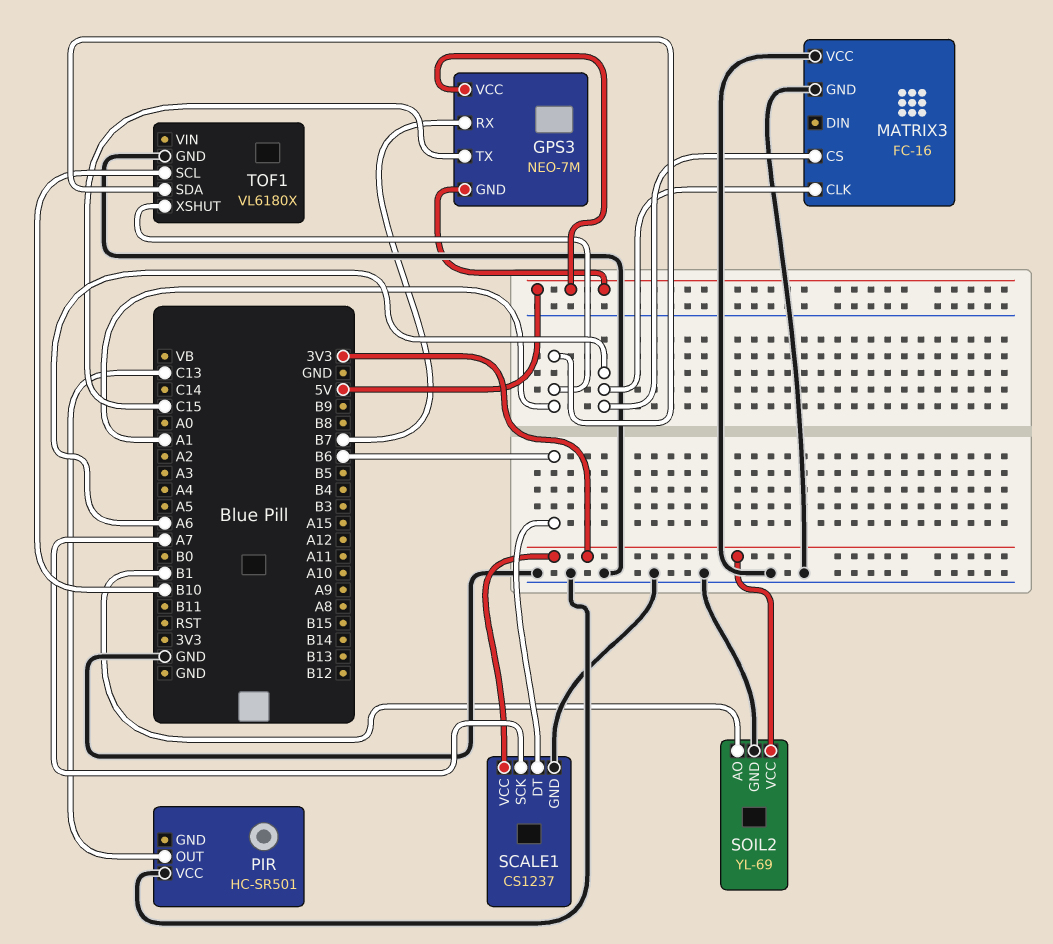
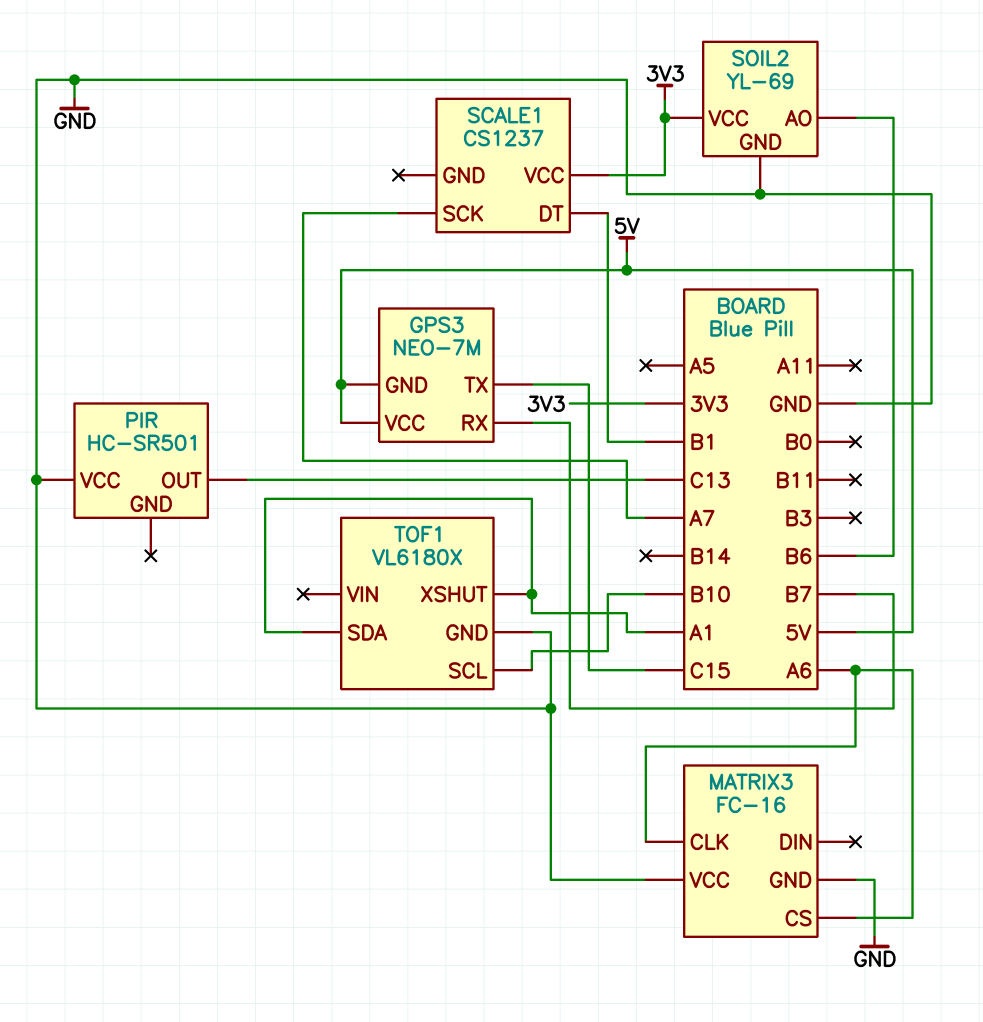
SCALE1 pin DT: B6 -> B1
SCALE1 pin GND: GND -> none
SOIL2 pin AO: B1 -> B6

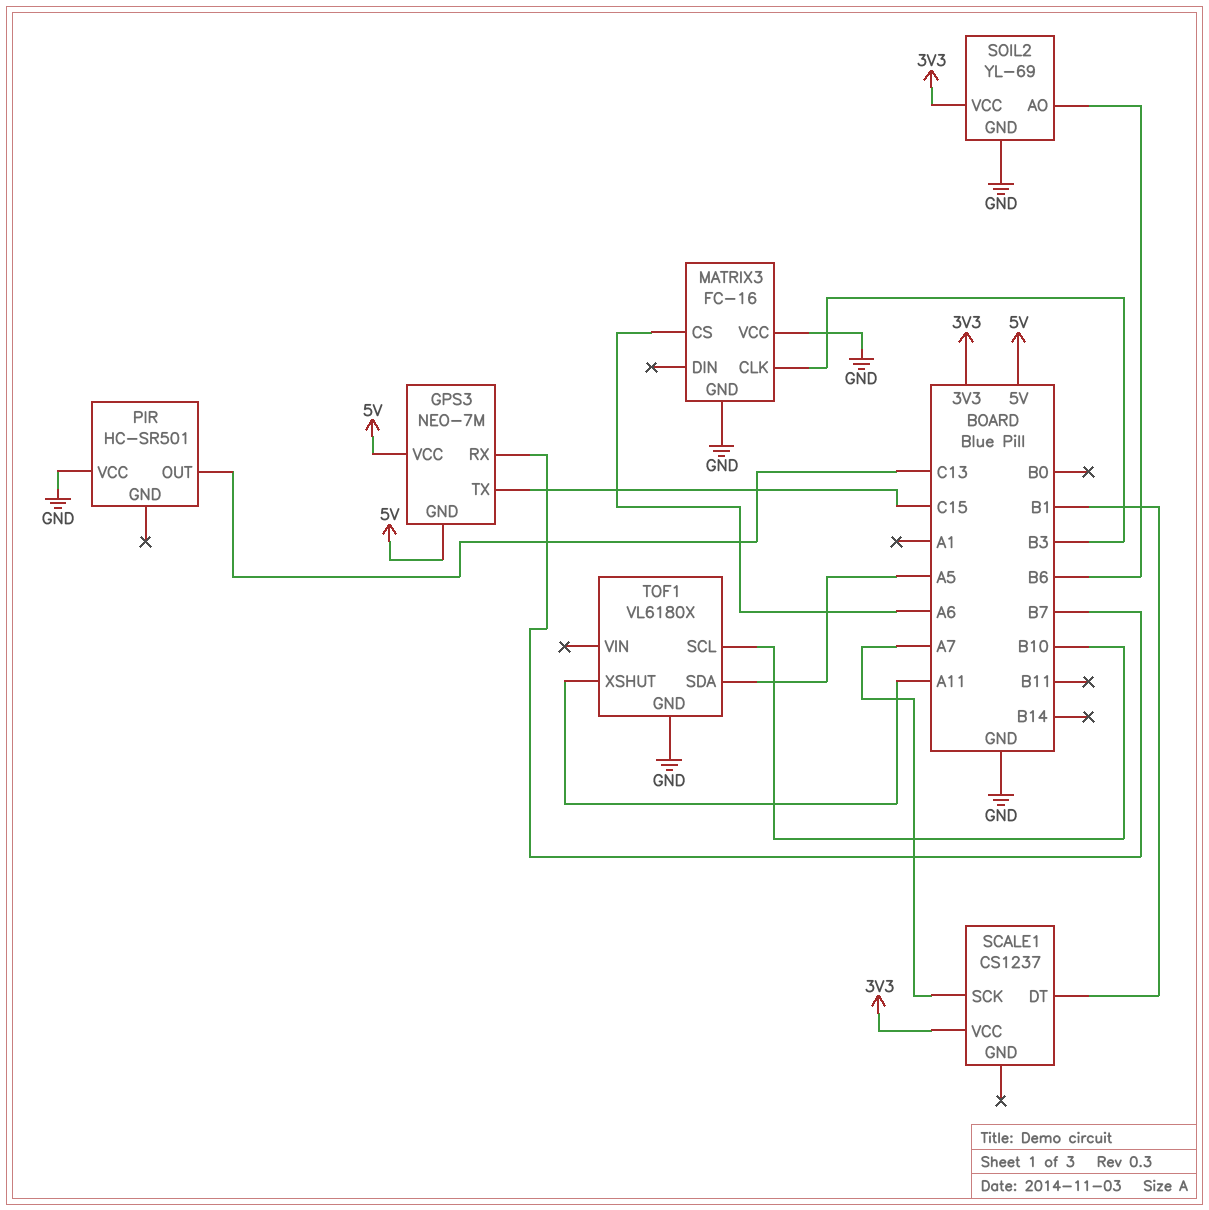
MATRIX3 pin CLK: A6 -> B3
TOF1 pin SDA: A1 -> A5
TOF1 pin XSHUT: A1 -> A11

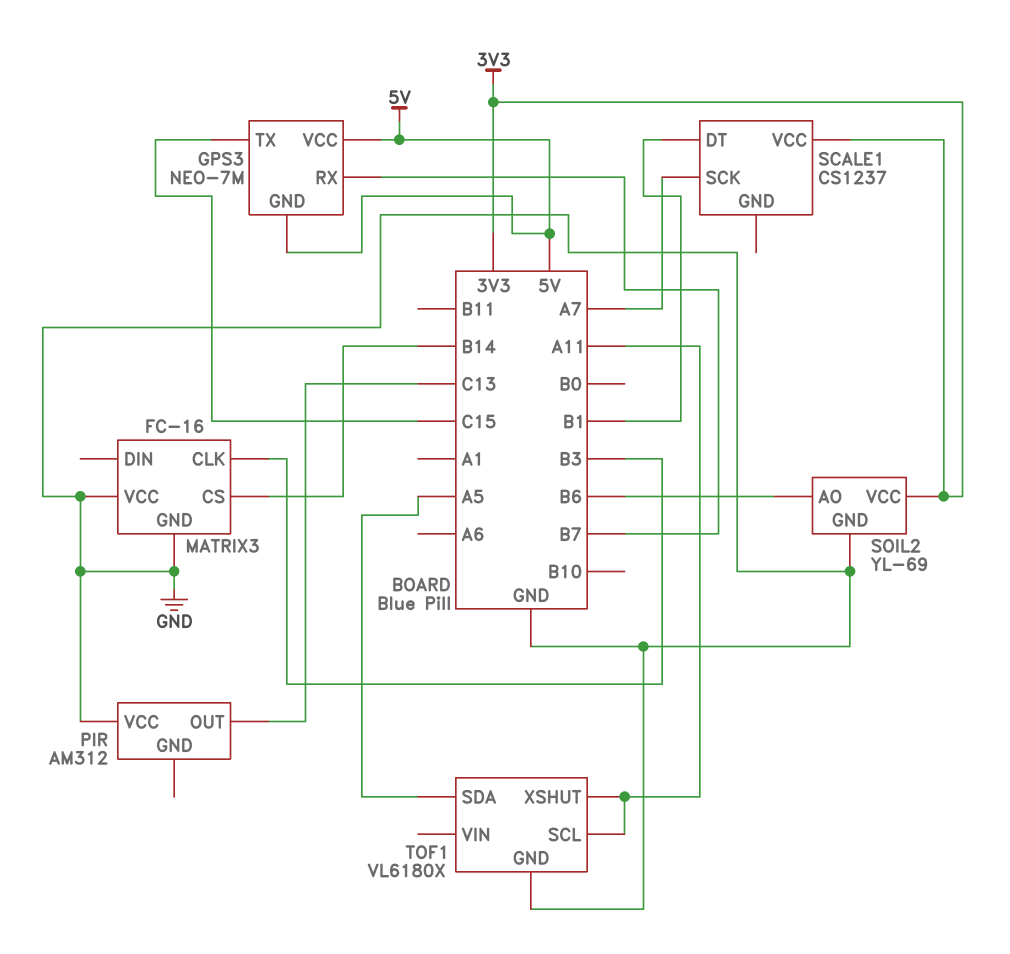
MATRIX3 pin CS: A6 -> B14
PIR: HC-SR501 -> AM312
TOF1 pin SCL: B10 -> A11

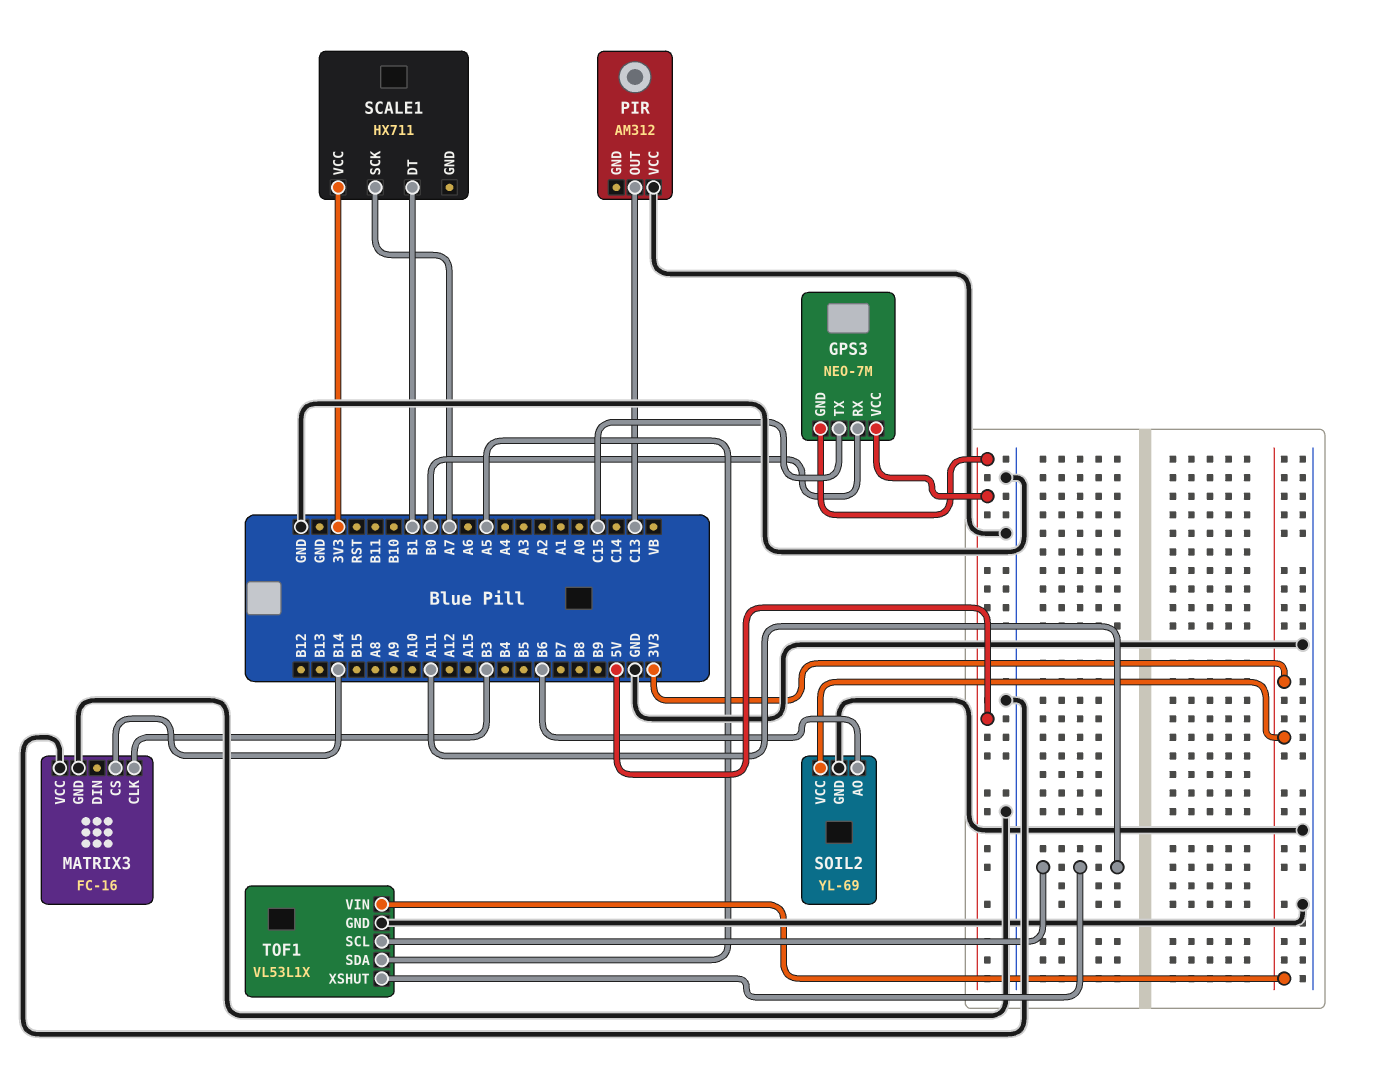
GPS3 pin RX: B7 -> B0
SCALE1: CS1237 -> HX711
TOF1: VL6180X -> VL53L1X
TOF1 pin VIN: none -> 3V3

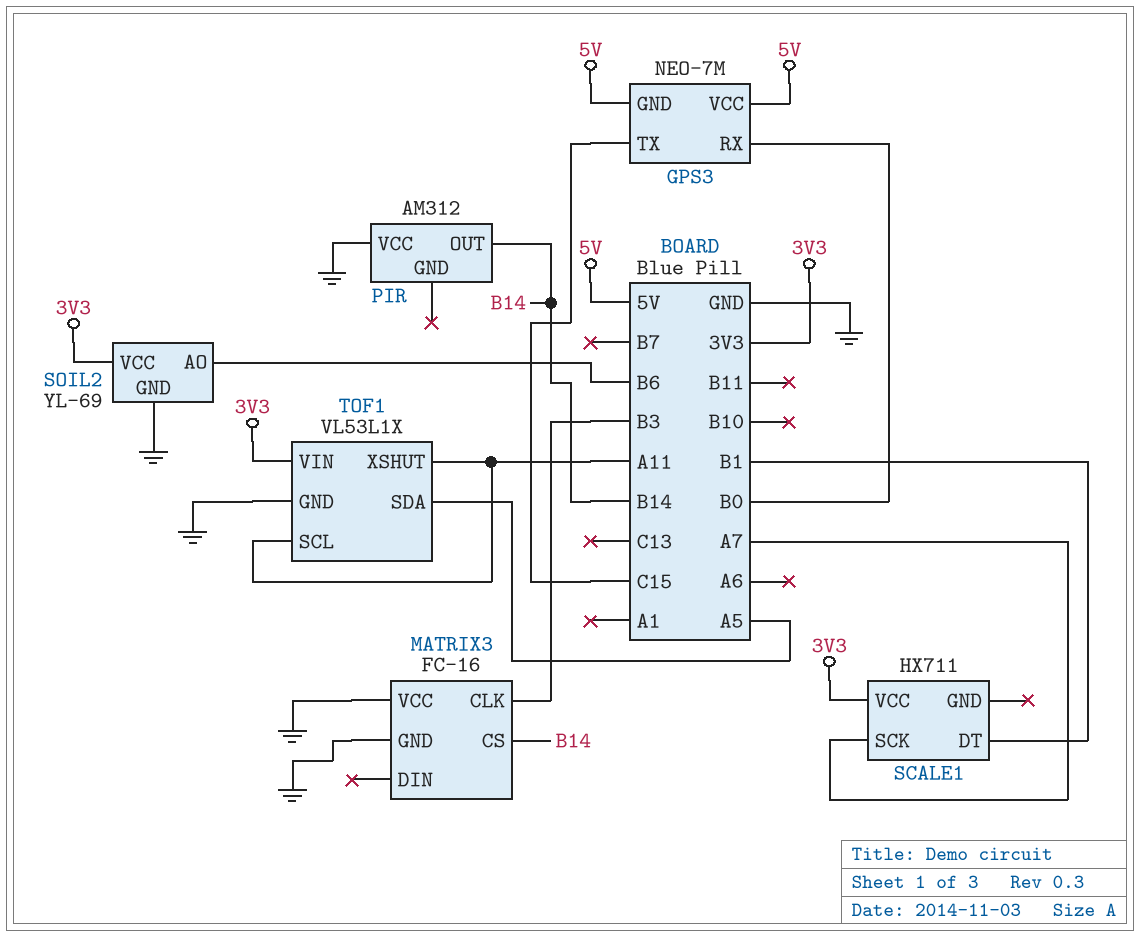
PIR pin OUT: C13 -> B14

